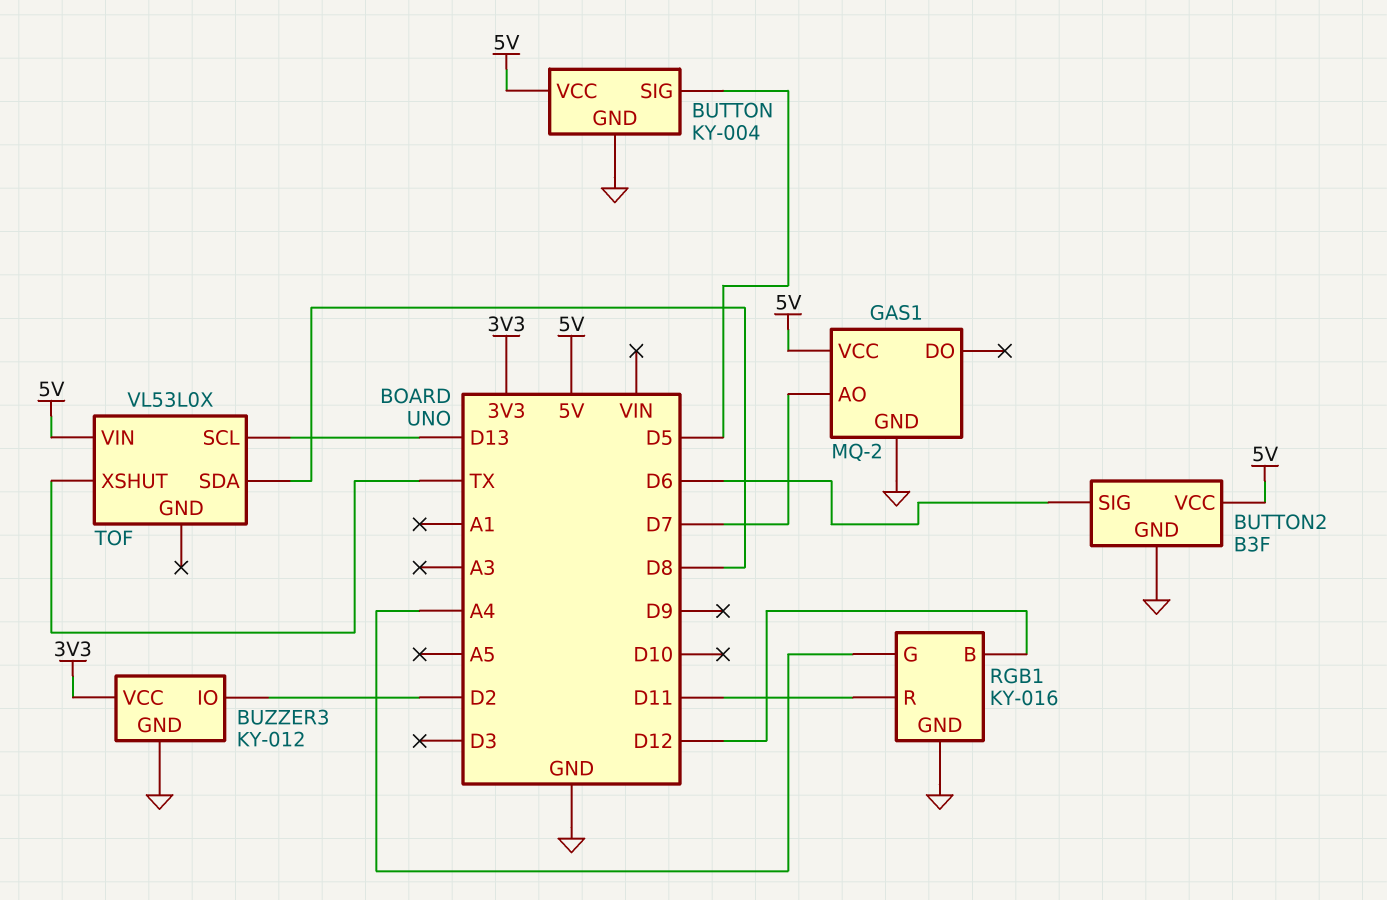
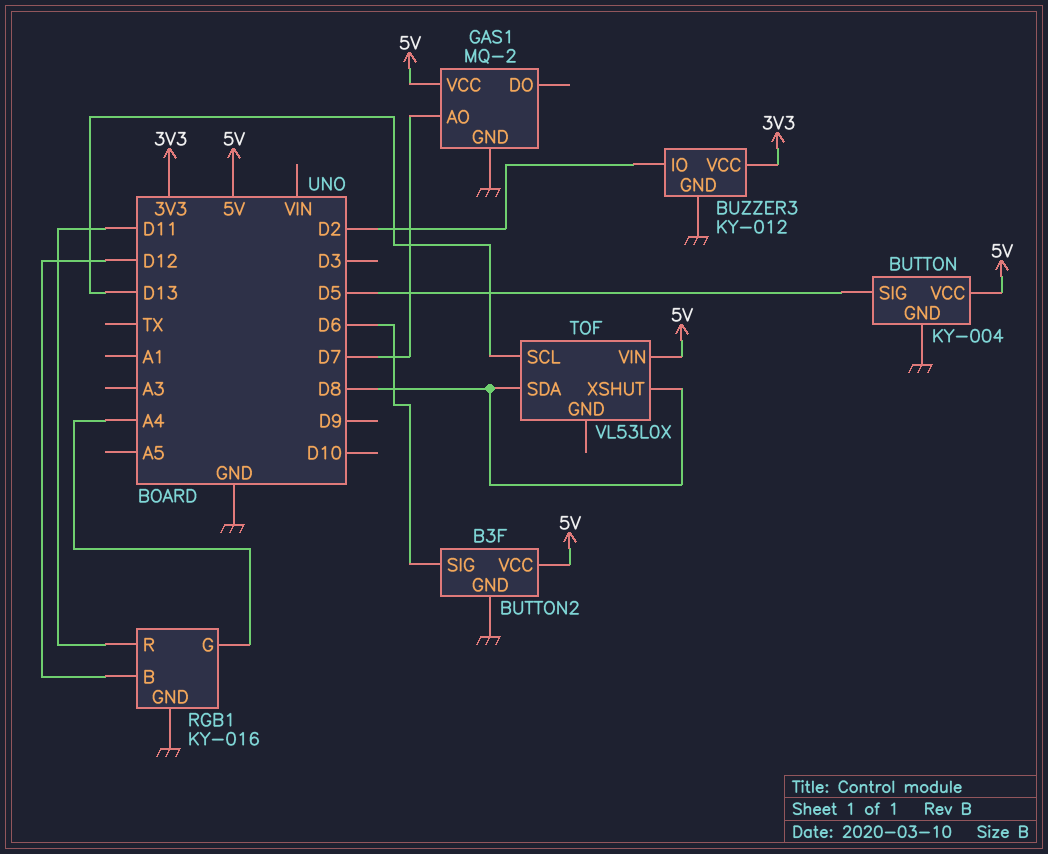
TOF pin XSHUT: TX -> D8

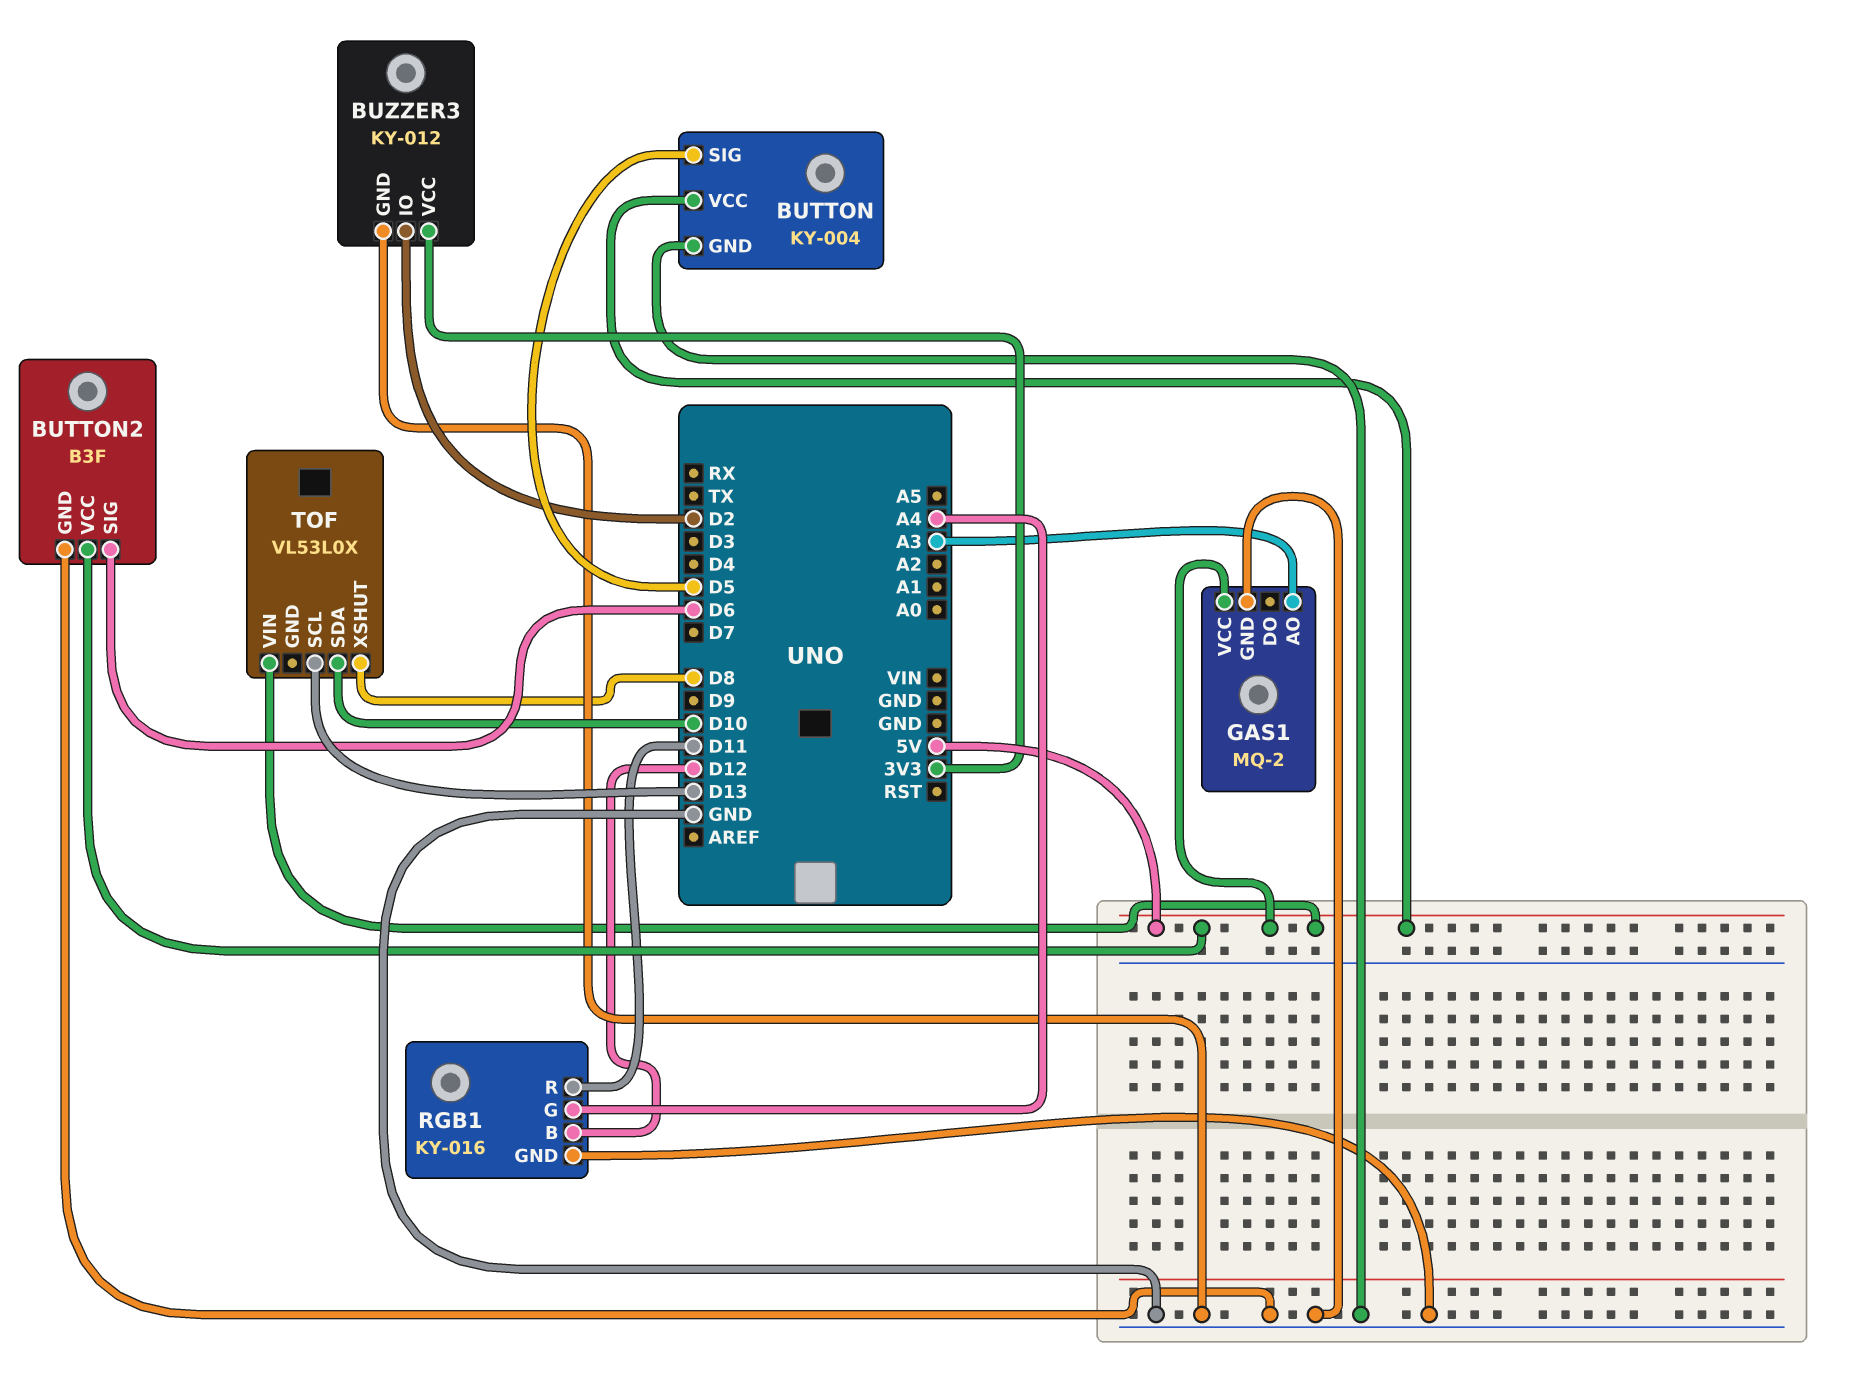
GAS1 pin AO: D7 -> A3
TOF pin SDA: D8 -> D10

